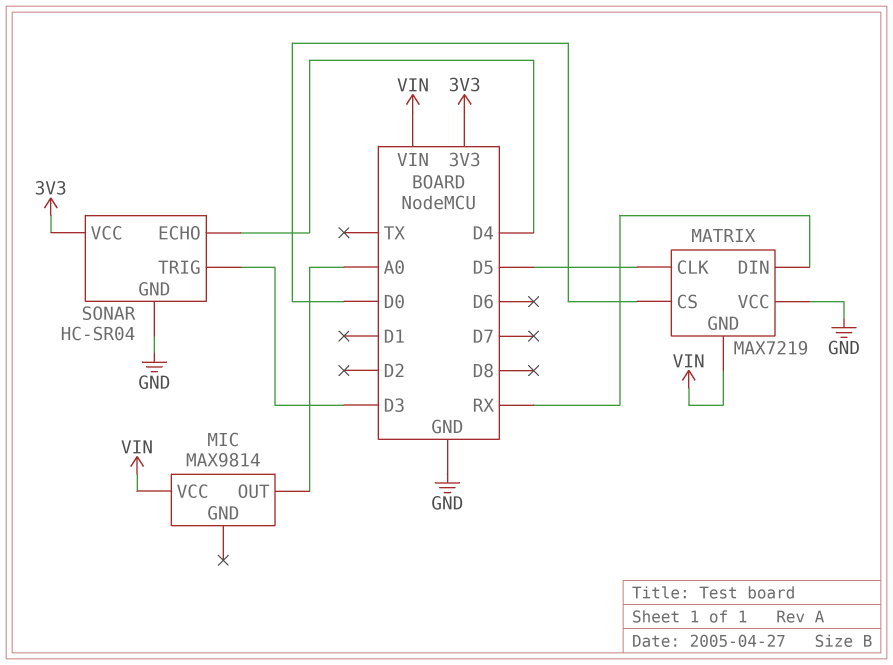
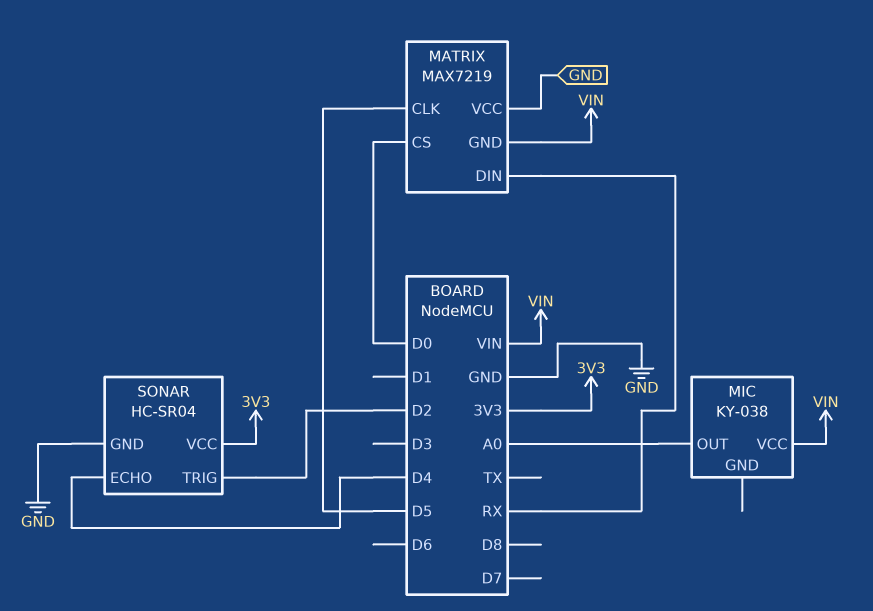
MIC: MAX9814 -> KY-038
SONAR pin TRIG: D3 -> D2

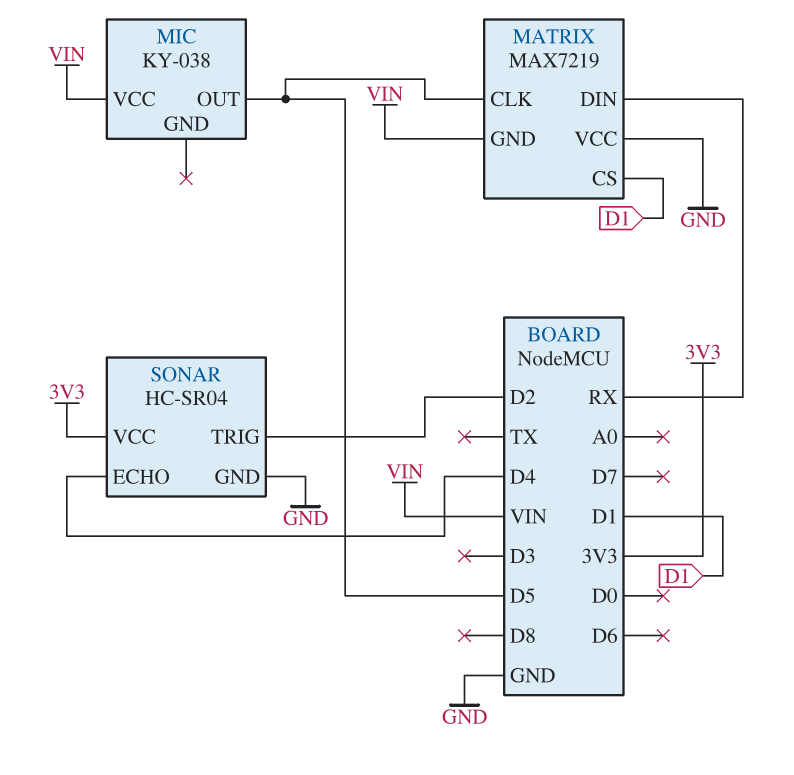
MATRIX pin CS: D0 -> D1
MIC pin OUT: A0 -> D5

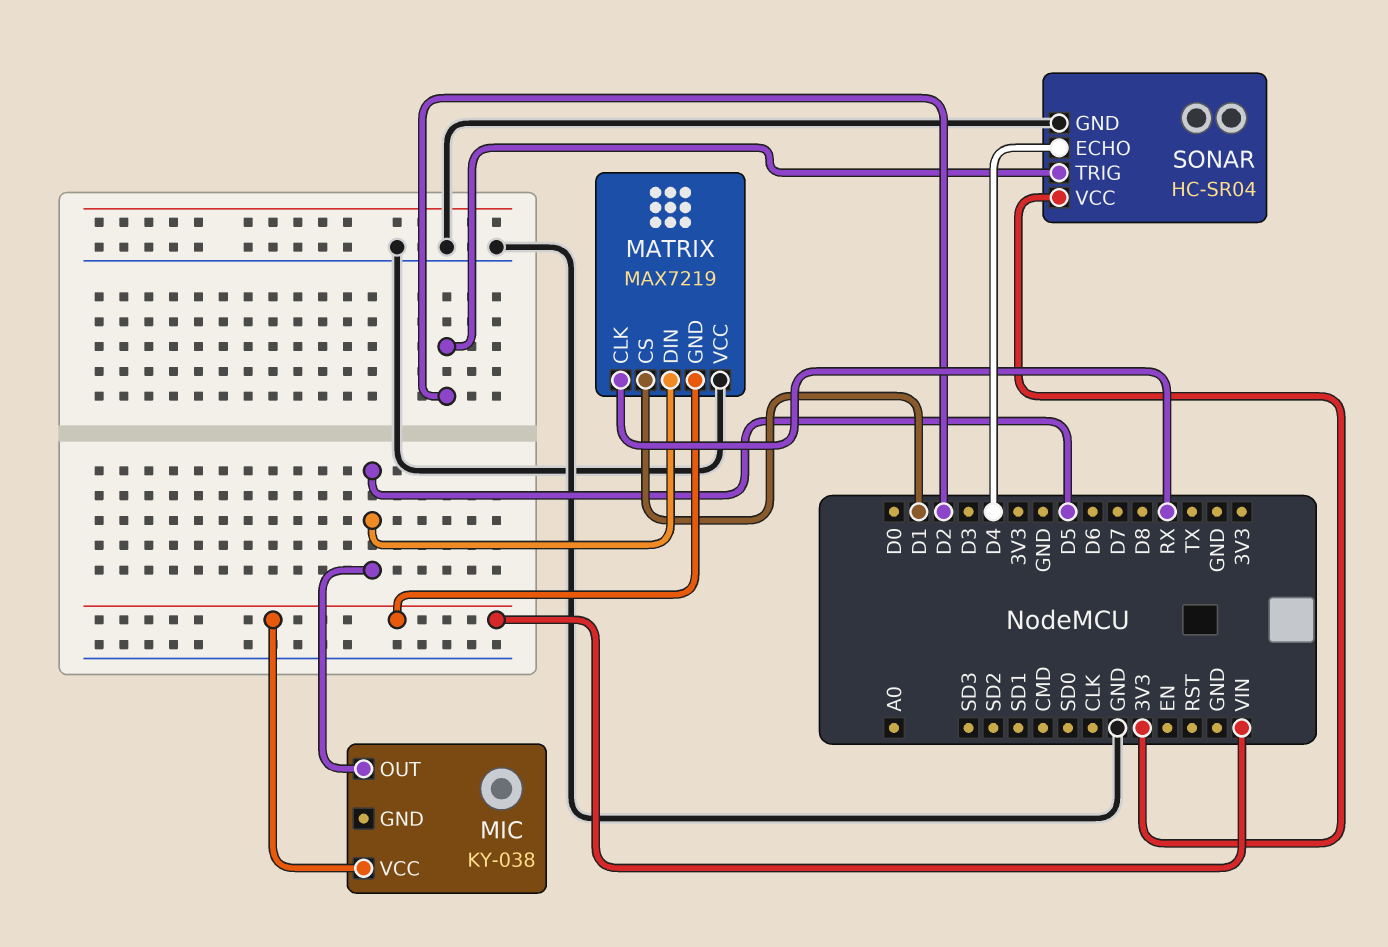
MATRIX pin CLK: D5 -> RX
MATRIX pin DIN: RX -> D5

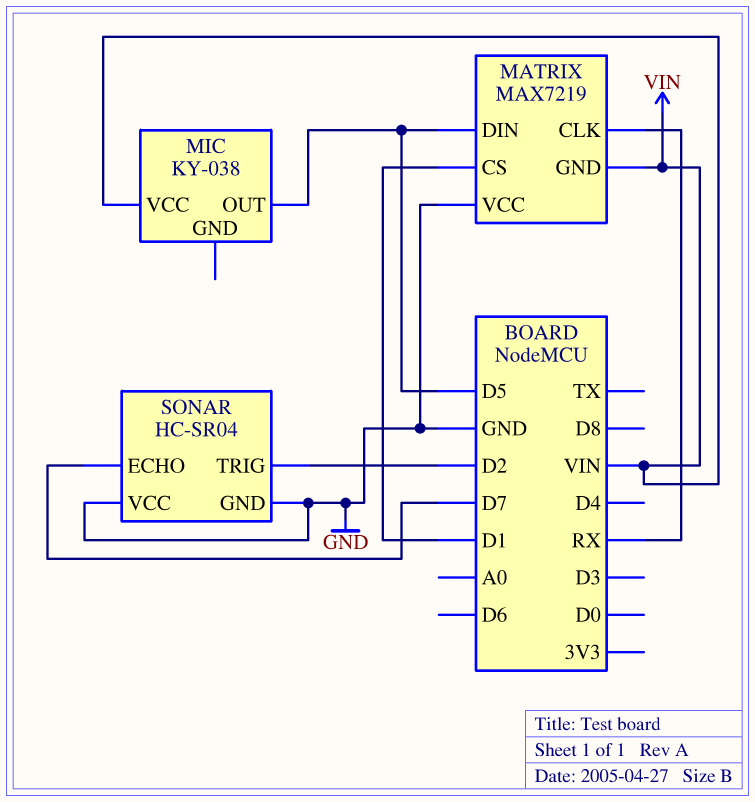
SONAR pin ECHO: D4 -> D7
SONAR pin VCC: 3V3 -> GND

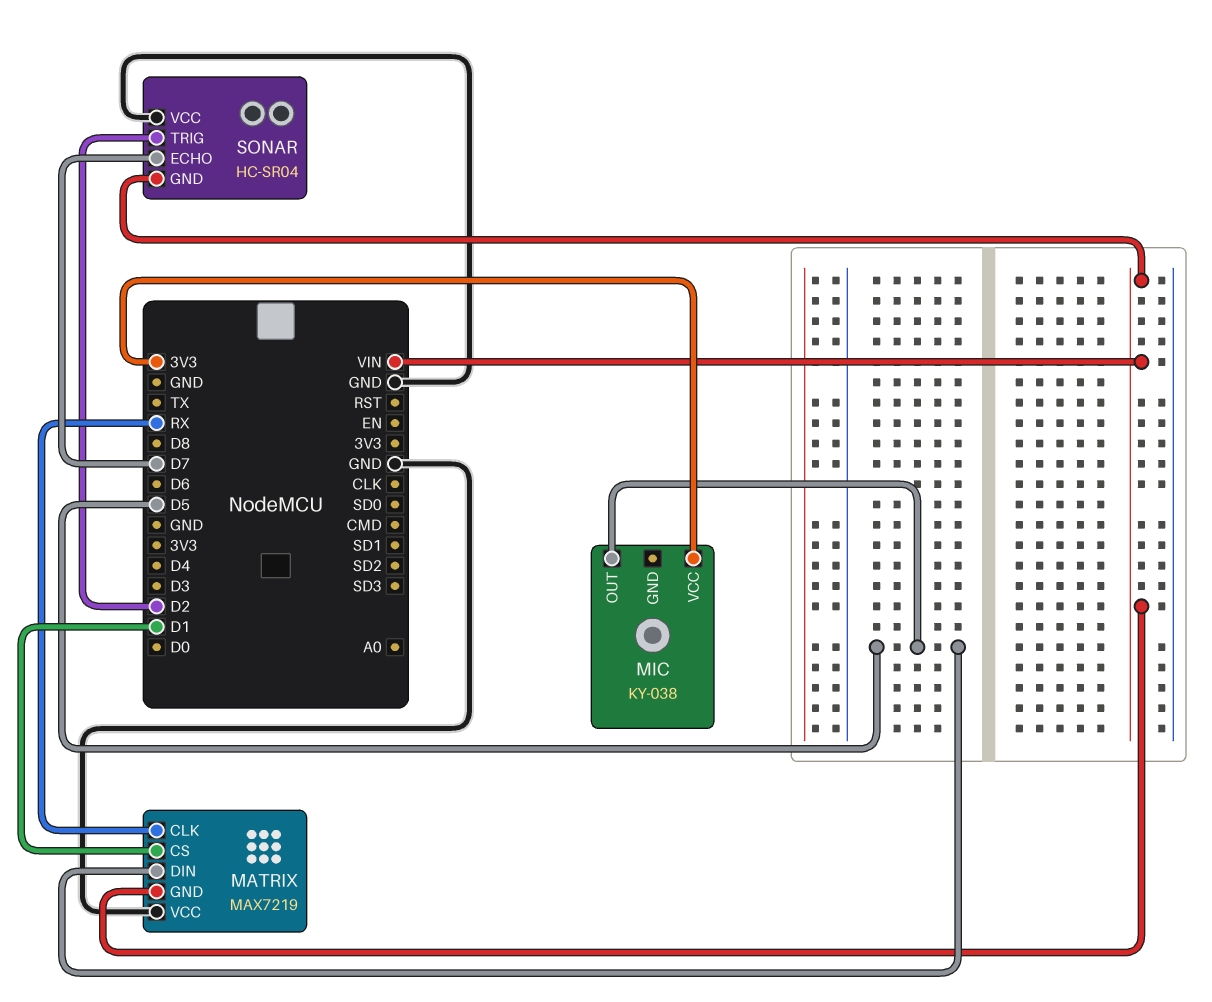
MIC pin VCC: VIN -> 3V3
SONAR pin GND: GND -> VIN

